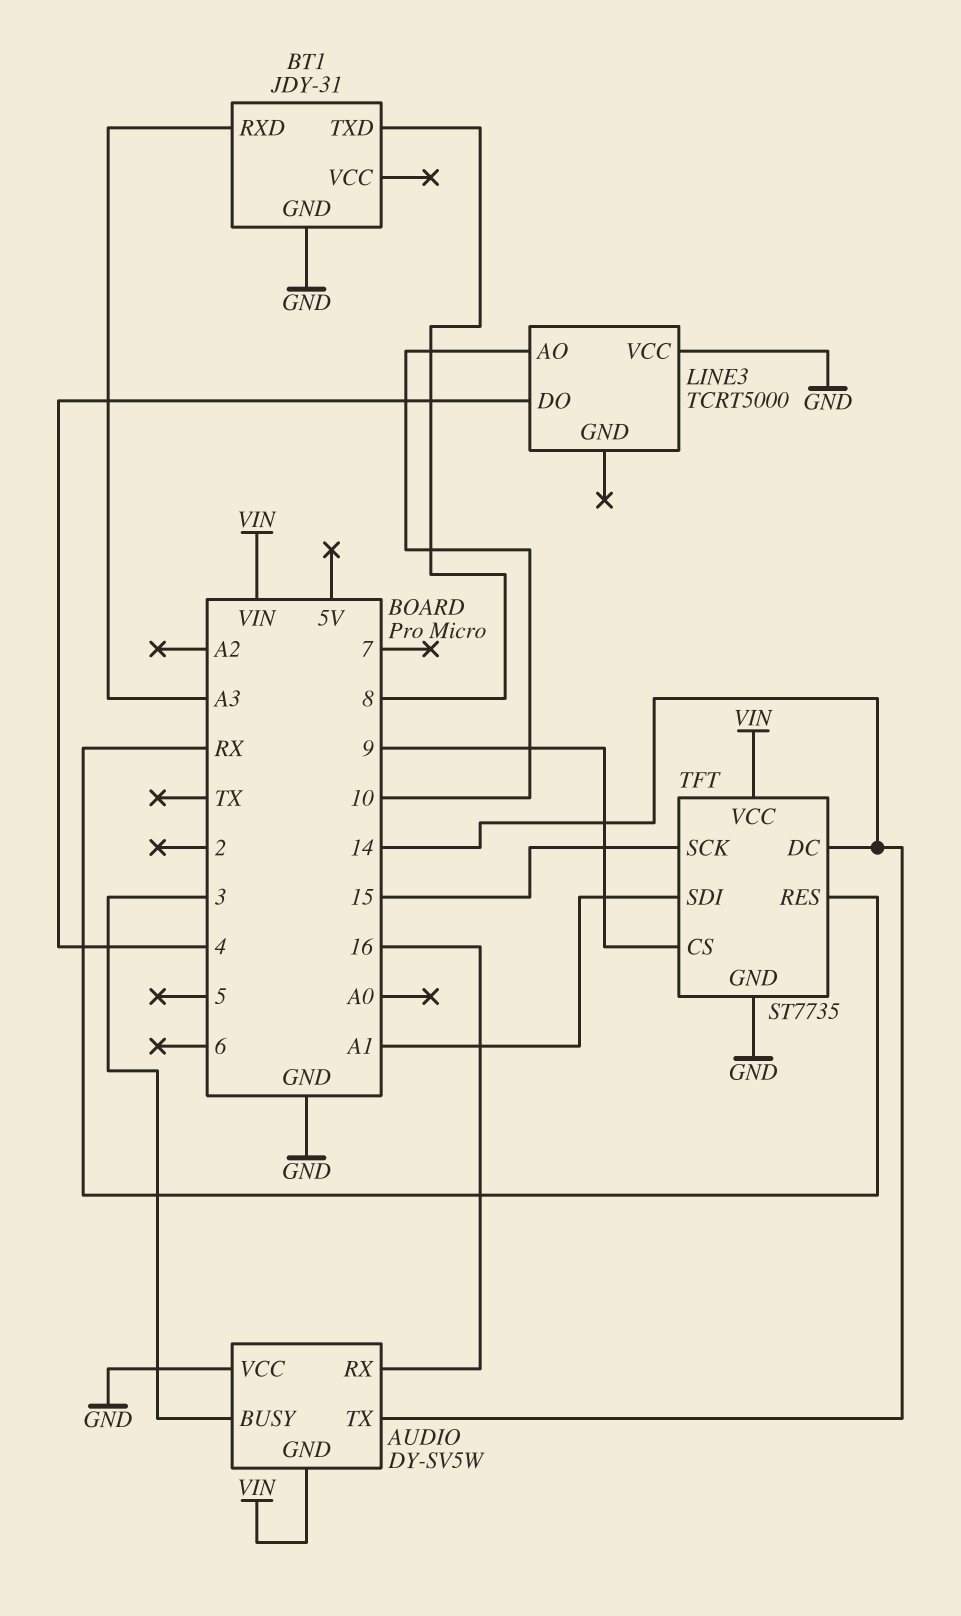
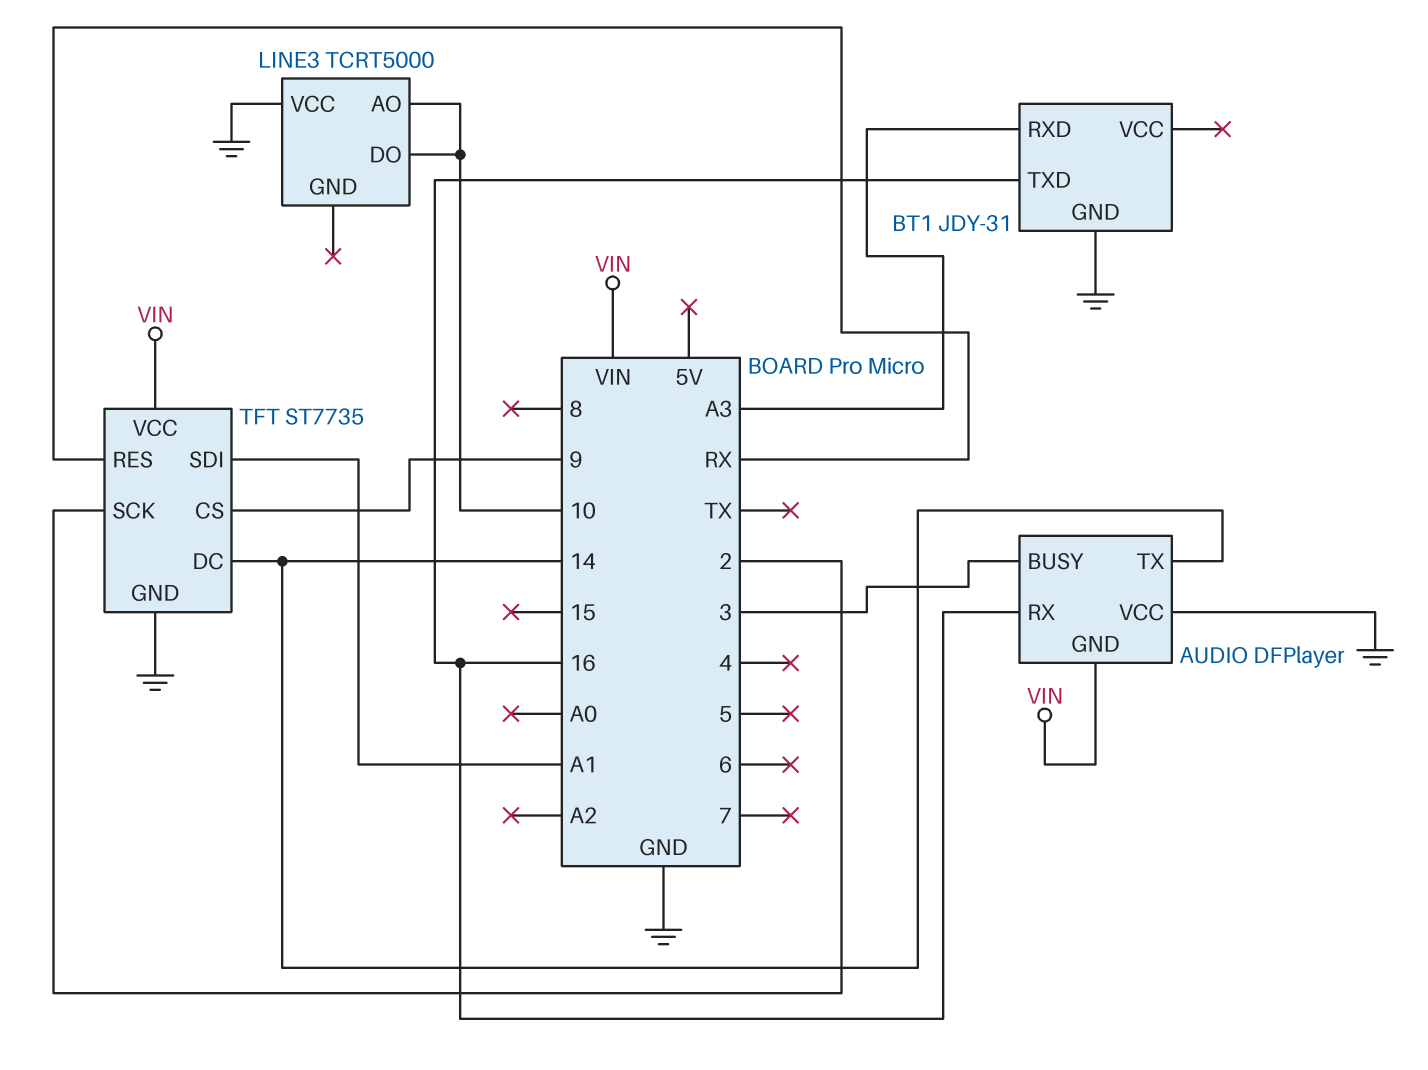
AUDIO: DY-SV5W -> DFPlayer
BT1 pin TXD: 8 -> 16
LINE3 pin DO: 4 -> 10
TFT pin SCK: 15 -> 2

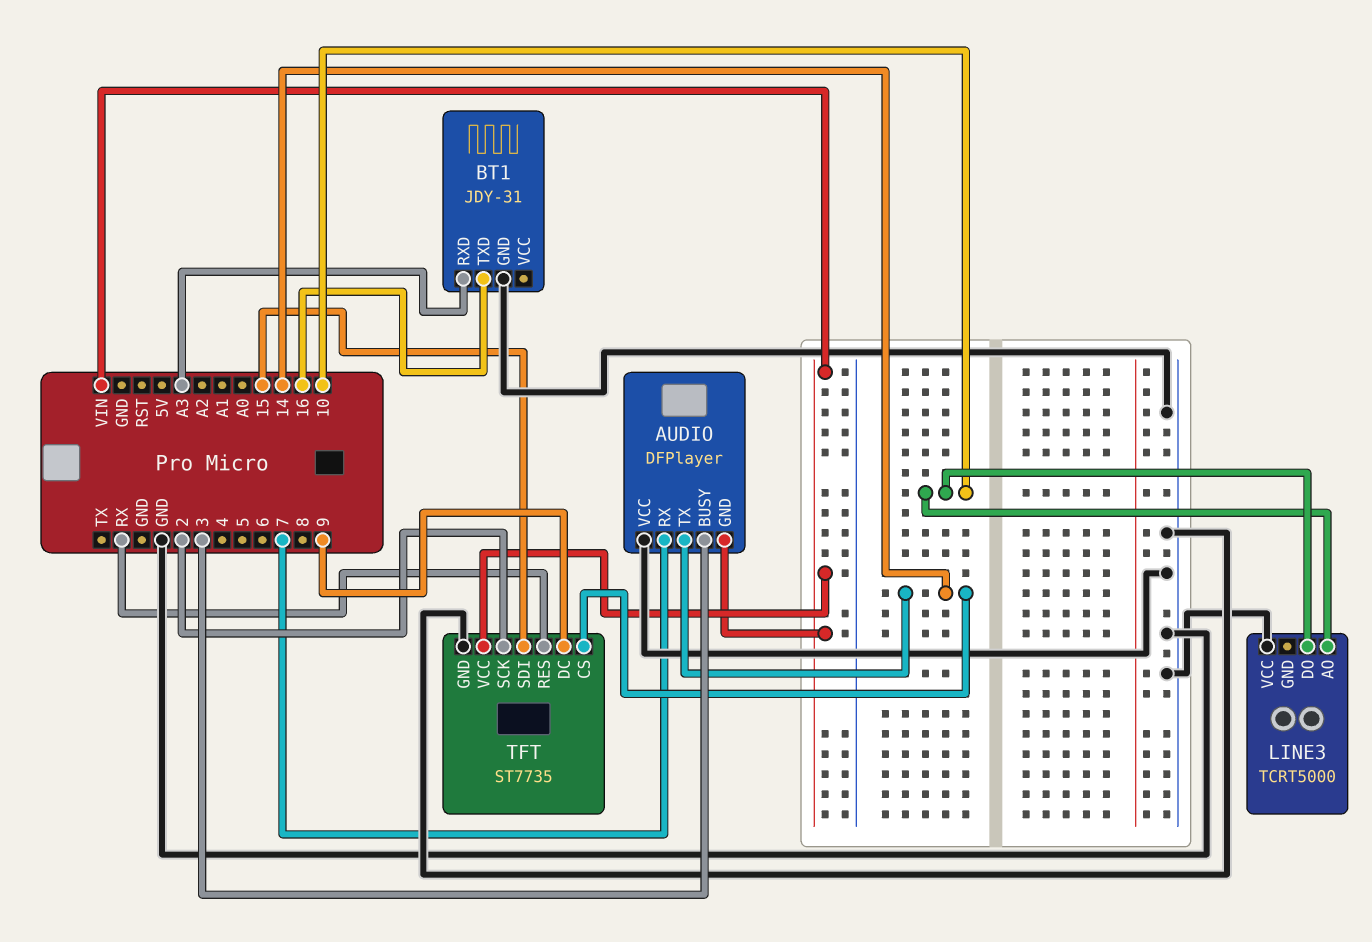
AUDIO pin RX: 16 -> 7
TFT pin CS: 9 -> 14
TFT pin DC: 14 -> 9
TFT pin SDI: A1 -> 15

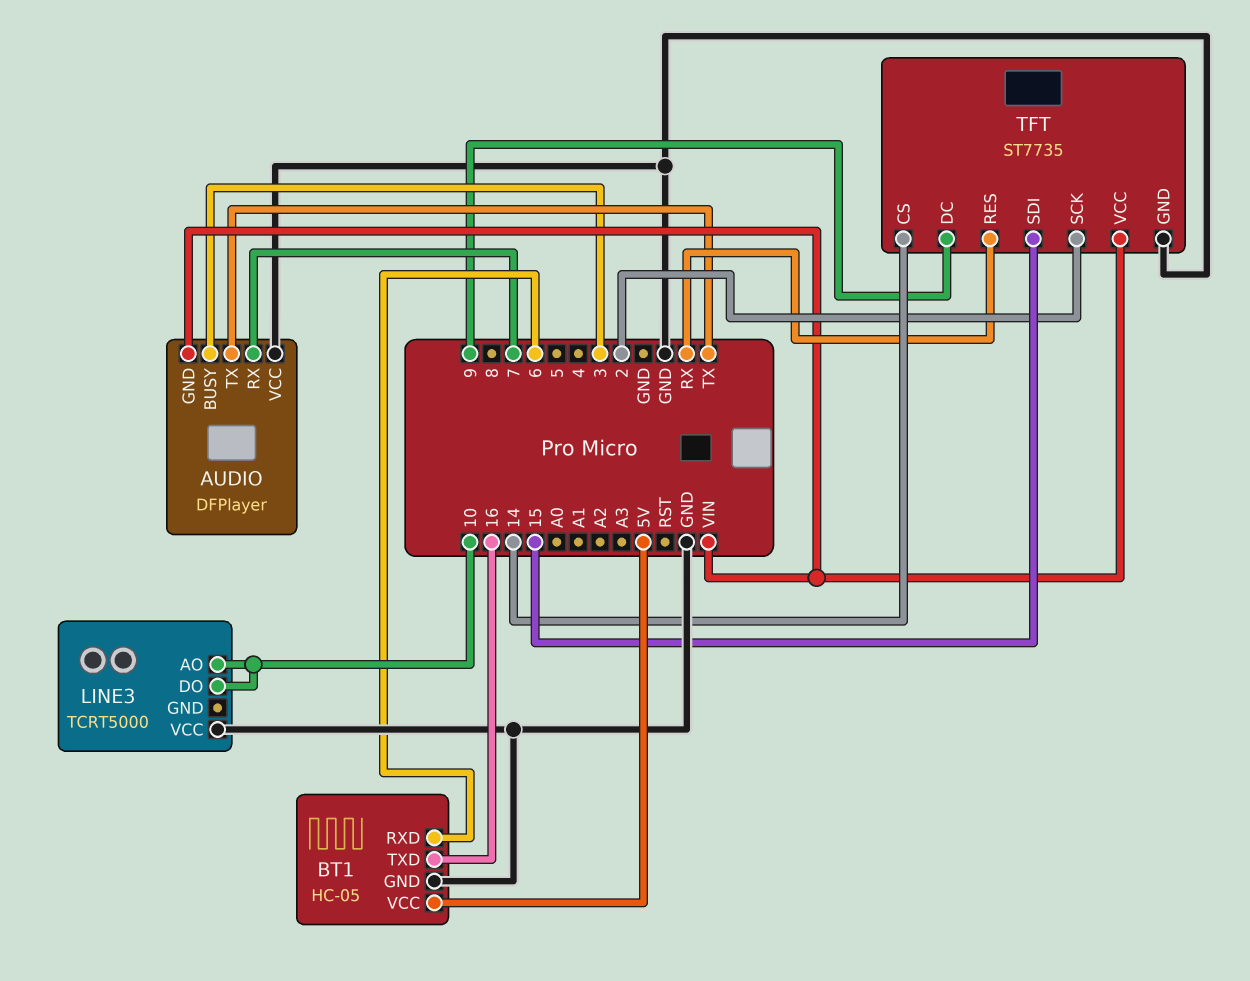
AUDIO pin TX: 14 -> TX
BT1: JDY-31 -> HC-05
BT1 pin RXD: A3 -> 6
BT1 pin VCC: none -> 5V

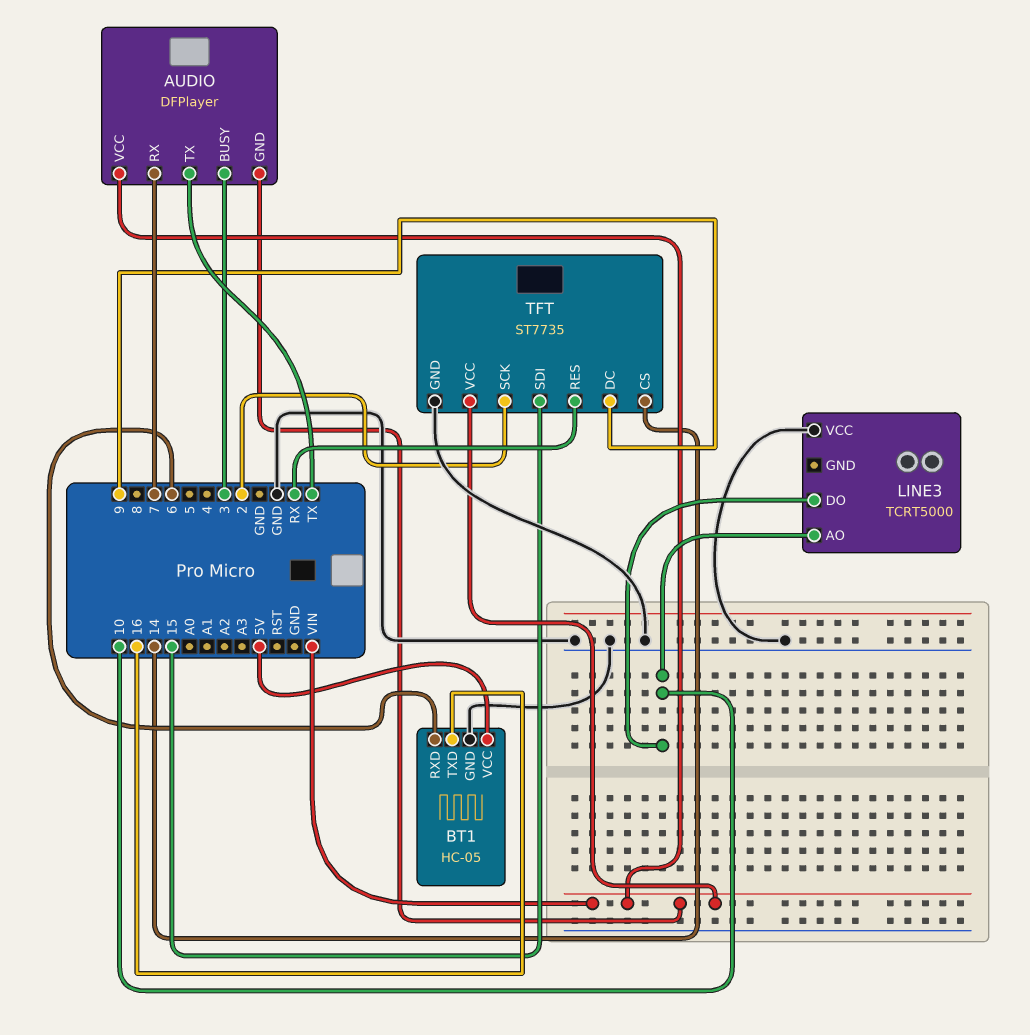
AUDIO pin VCC: GND -> VIN

